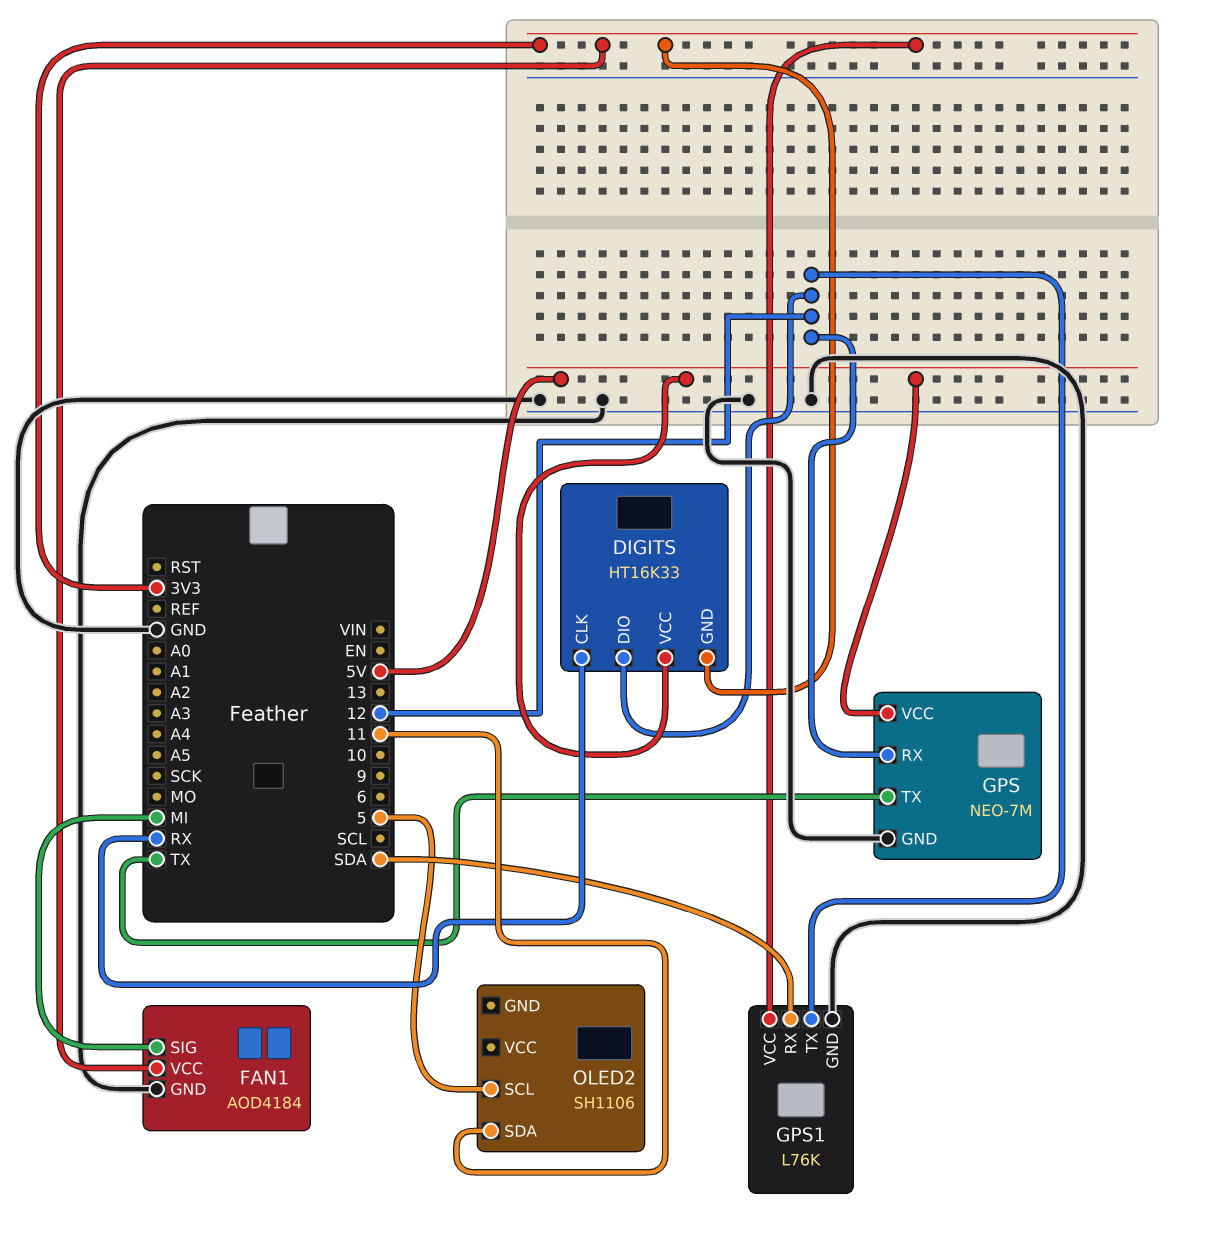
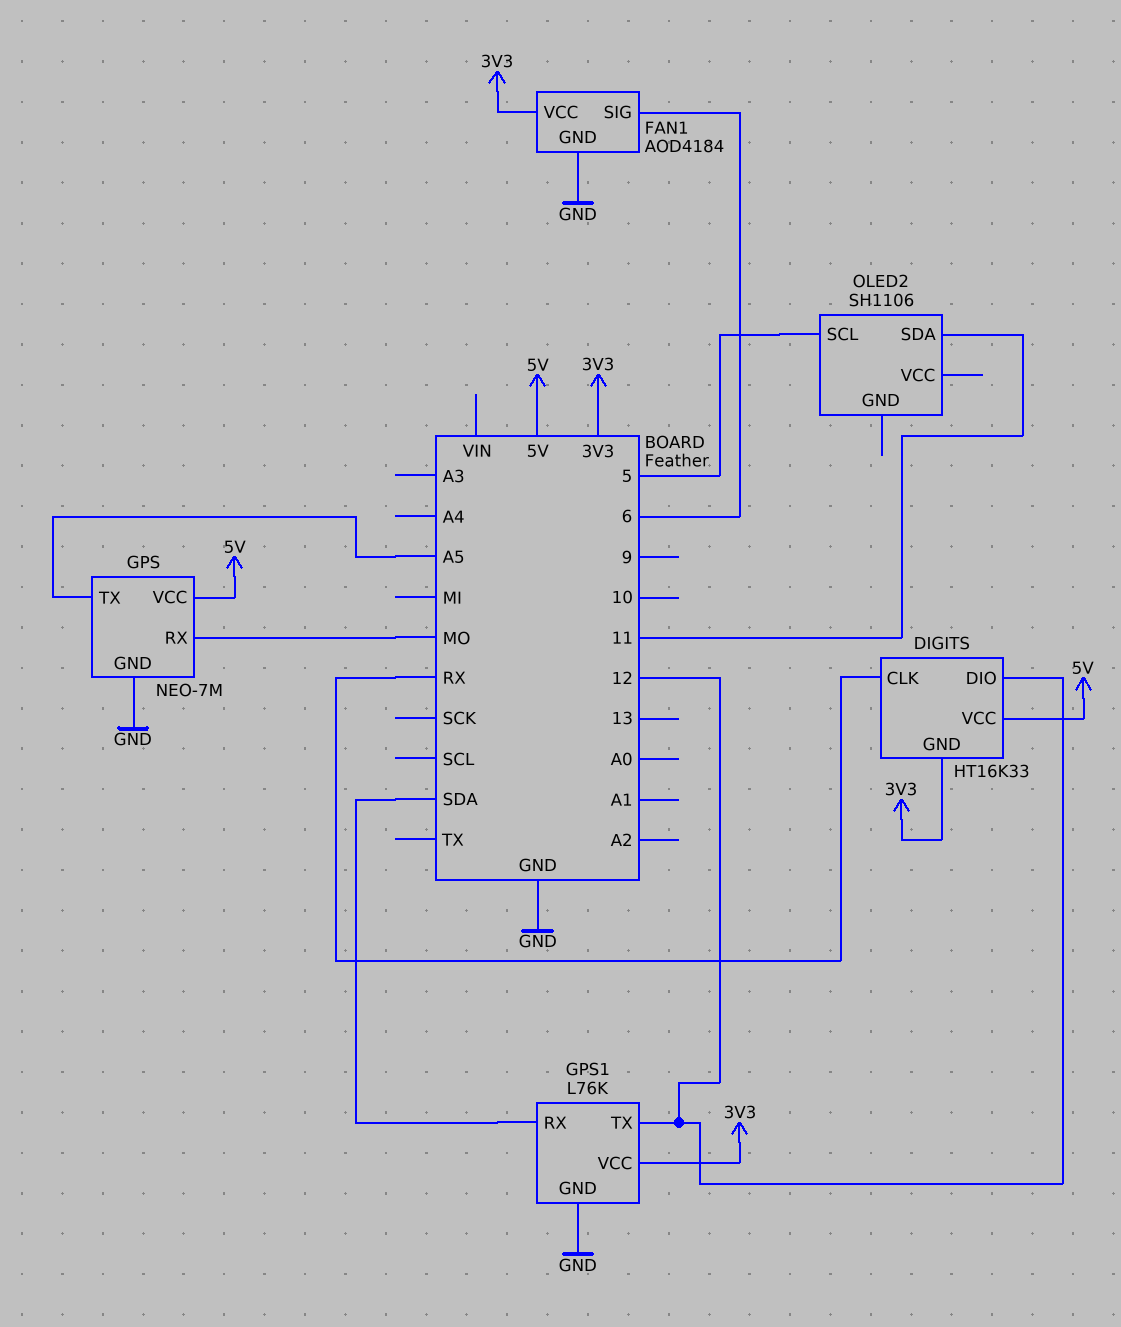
FAN1 pin SIG: MI -> 6
GPS pin RX: 12 -> MO
GPS pin TX: TX -> A5

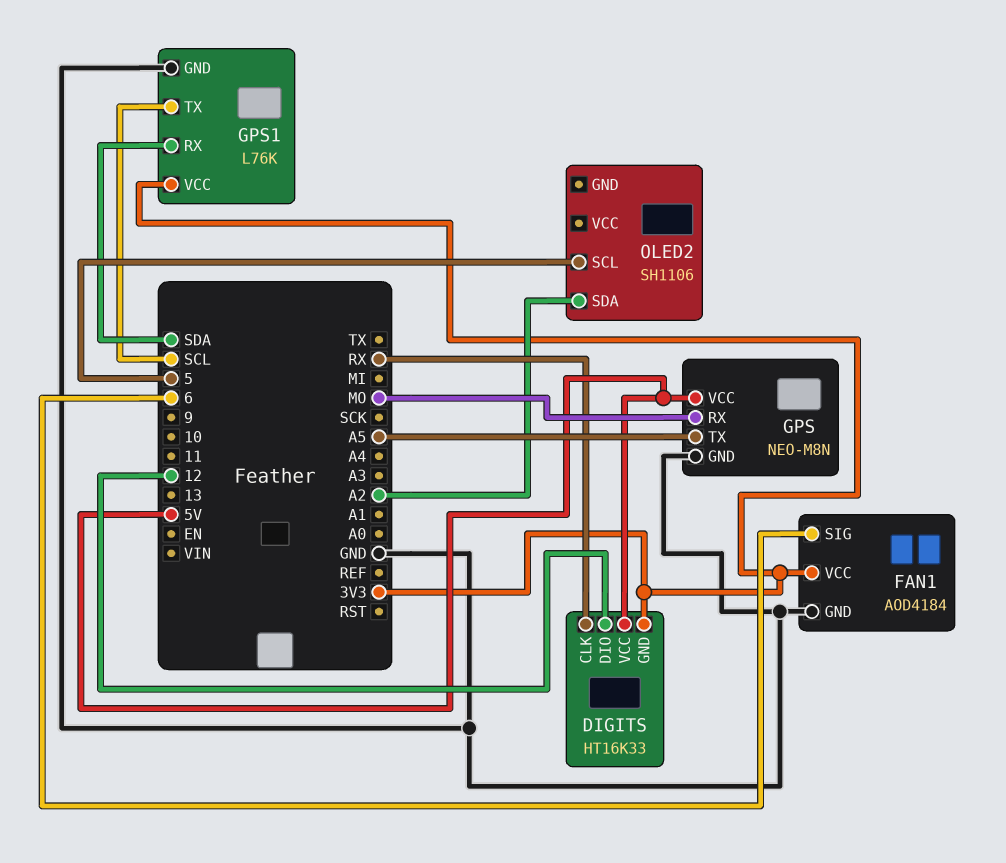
GPS: NEO-7M -> NEO-M8N
GPS1 pin TX: 12 -> SCL
OLED2 pin SDA: 11 -> A2

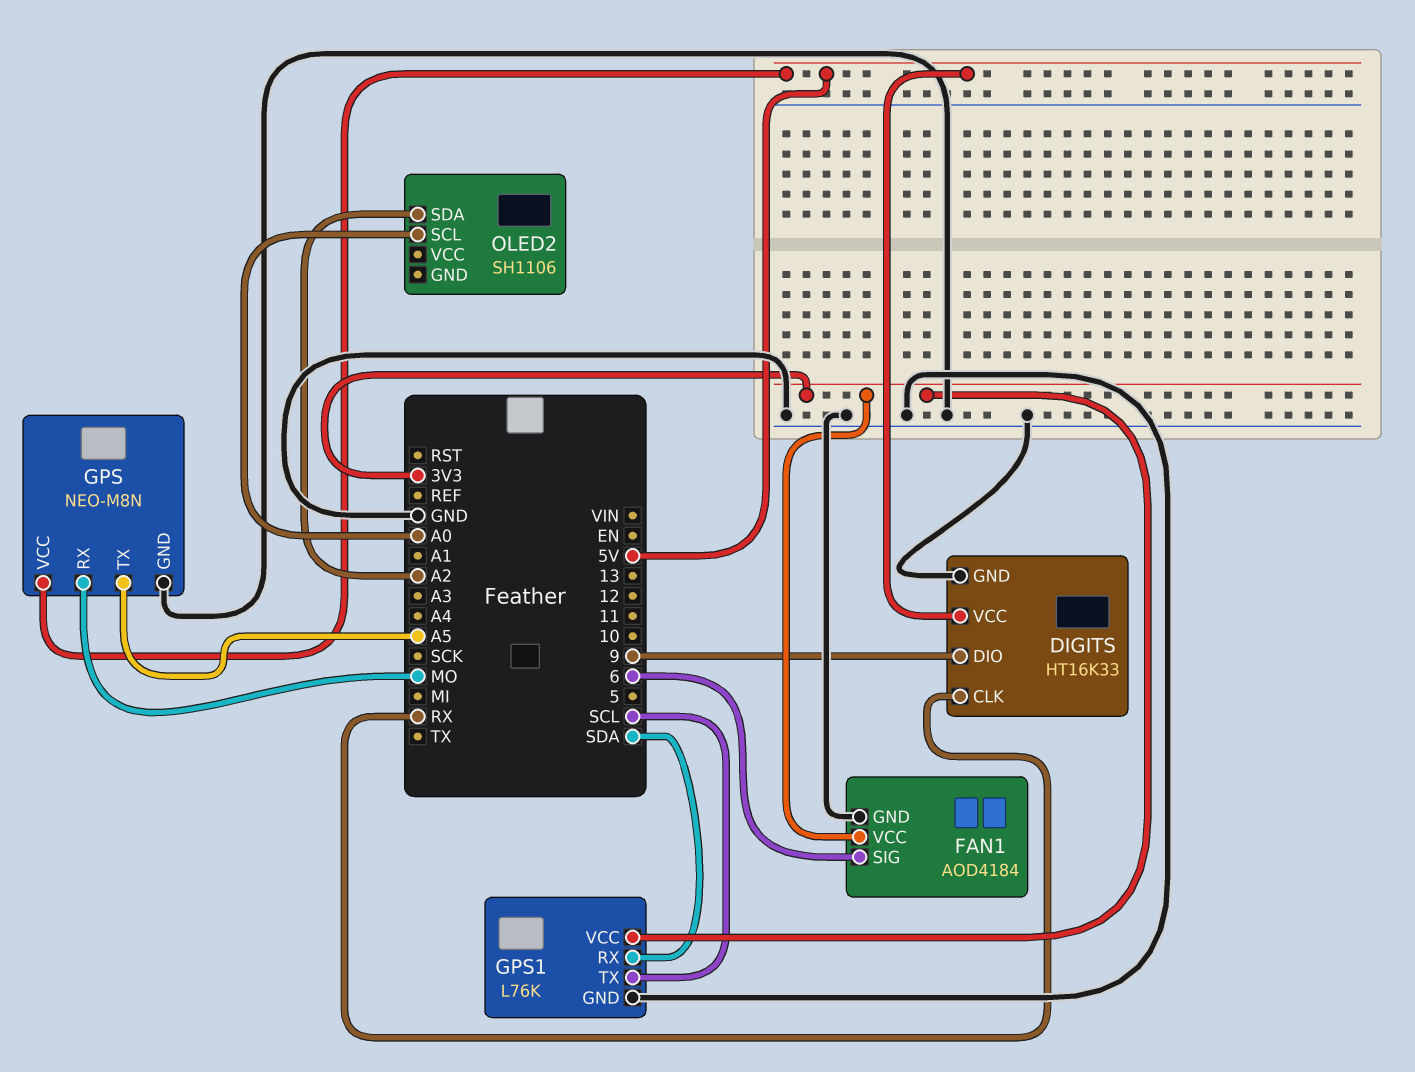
DIGITS pin DIO: 12 -> 9
DIGITS pin GND: 3V3 -> GND
OLED2 pin SCL: 5 -> A0

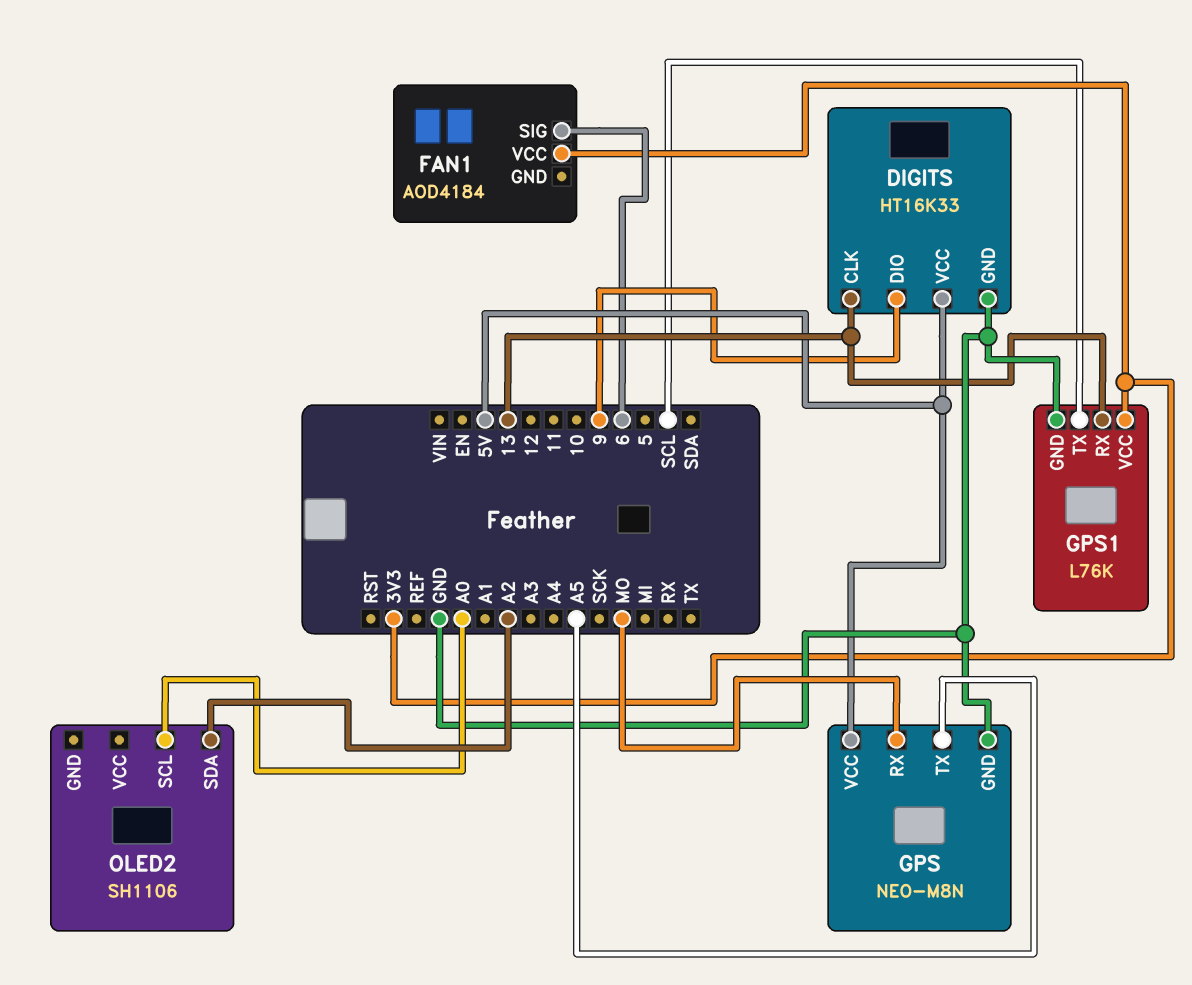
DIGITS pin CLK: RX -> 13
FAN1 pin GND: GND -> none
GPS1 pin RX: SDA -> 13

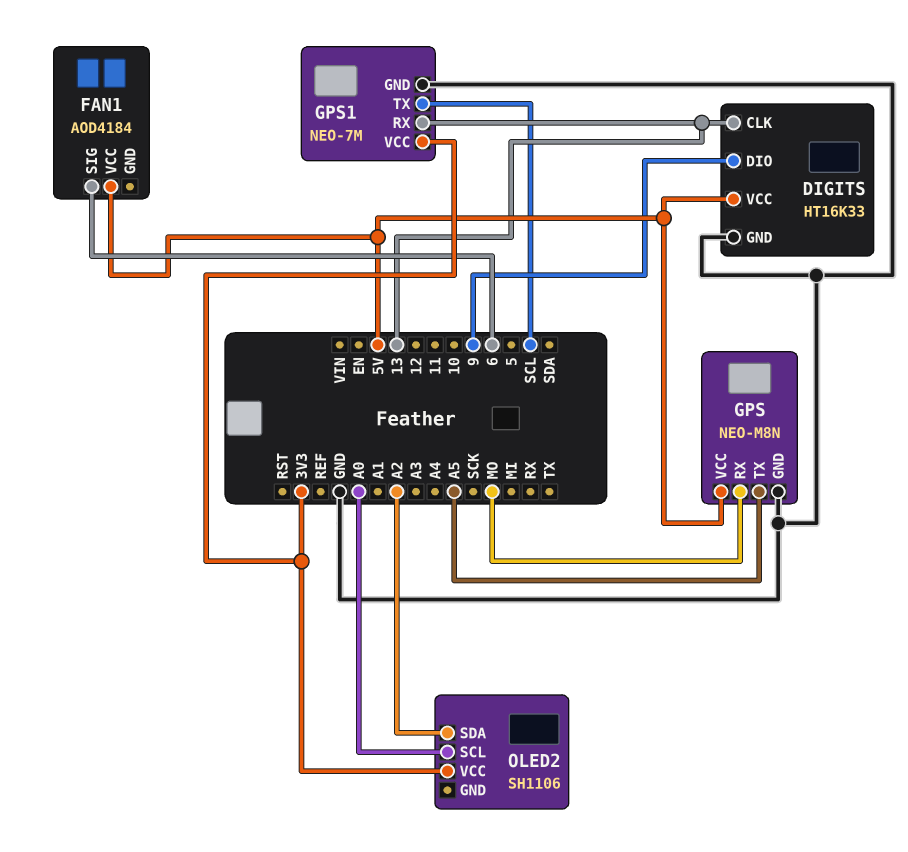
FAN1 pin VCC: 3V3 -> 5V
GPS1: L76K -> NEO-7M
OLED2 pin VCC: none -> 3V3

